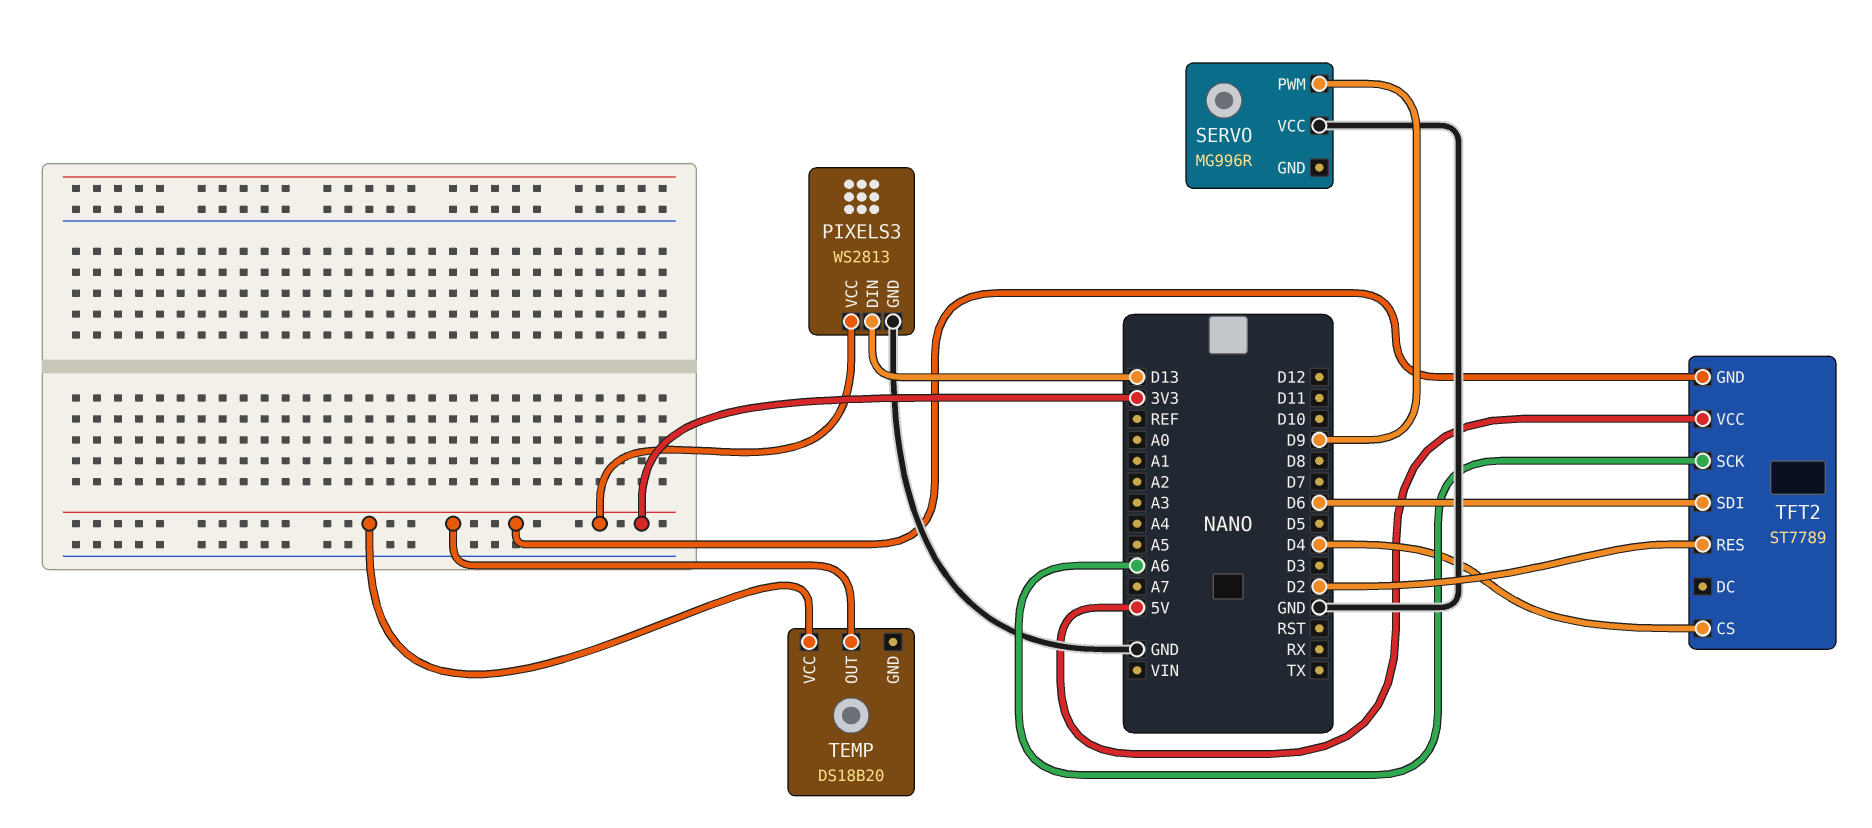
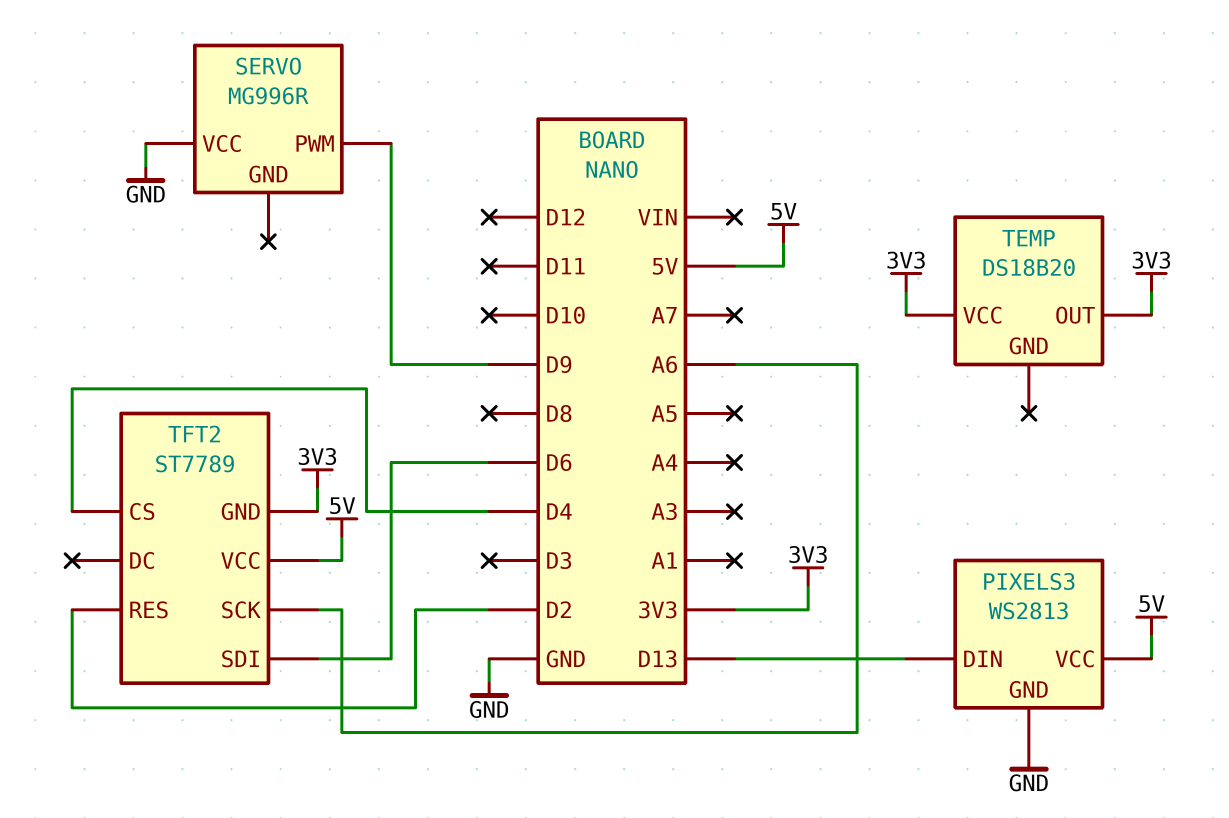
PIXELS3 pin VCC: 3V3 -> 5V

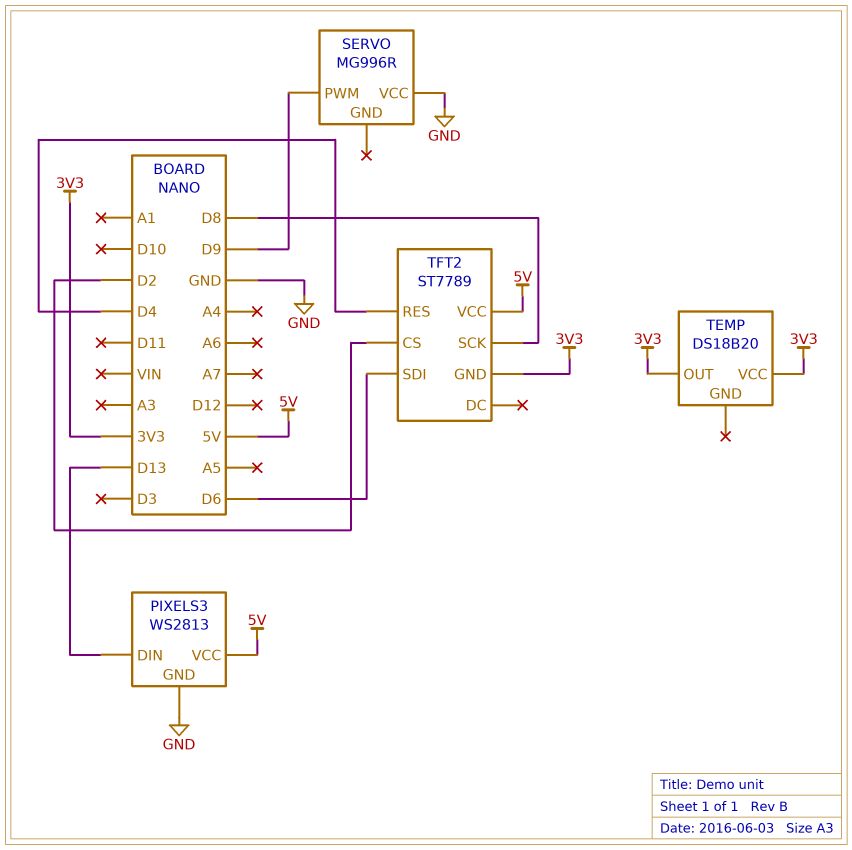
TFT2 pin CS: D4 -> D2
TFT2 pin RES: D2 -> D4
TFT2 pin SCK: A6 -> D8

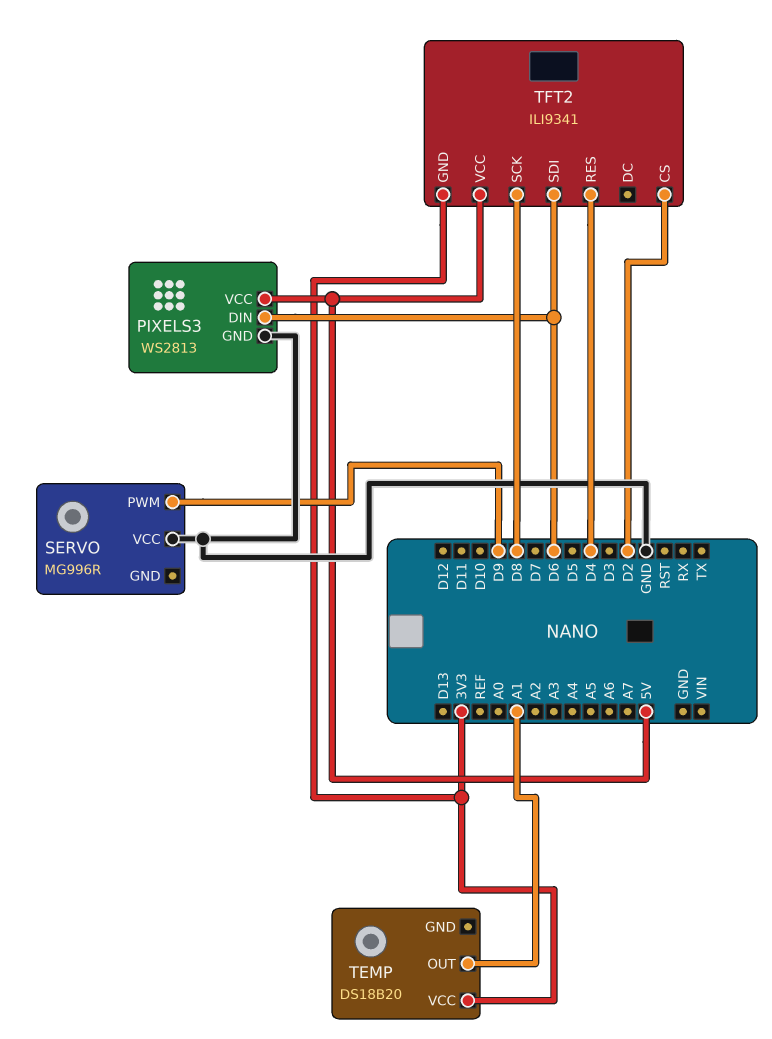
PIXELS3 pin DIN: D13 -> D6
TEMP pin OUT: 3V3 -> A1
TFT2: ST7789 -> ILI9341

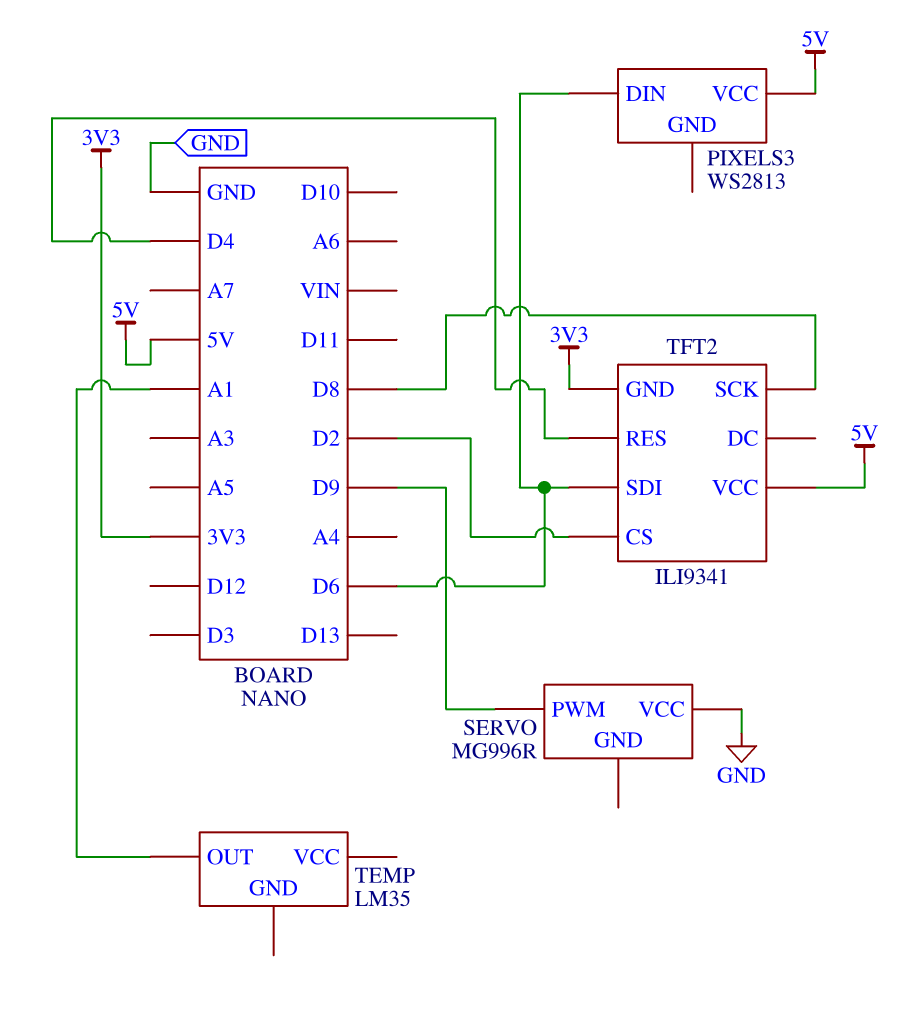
PIXELS3 pin GND: GND -> none
TEMP: DS18B20 -> LM35
TEMP pin VCC: 3V3 -> none

